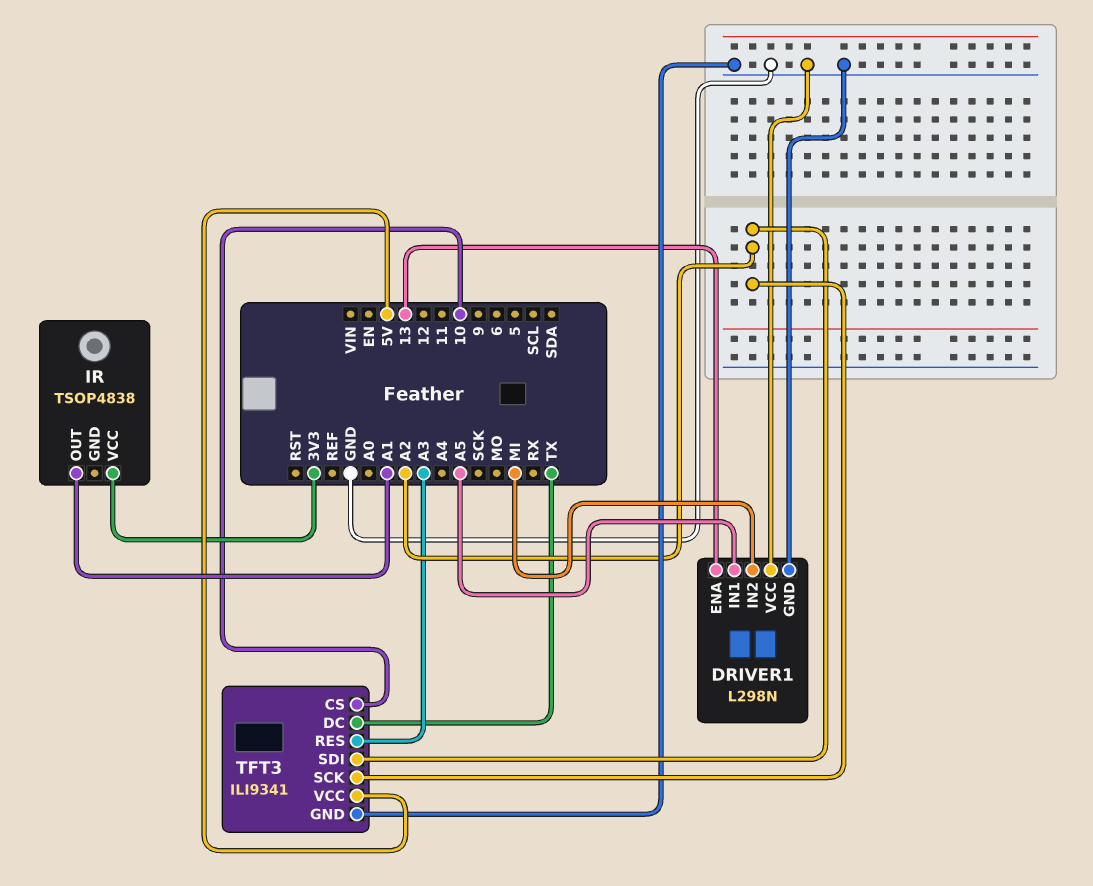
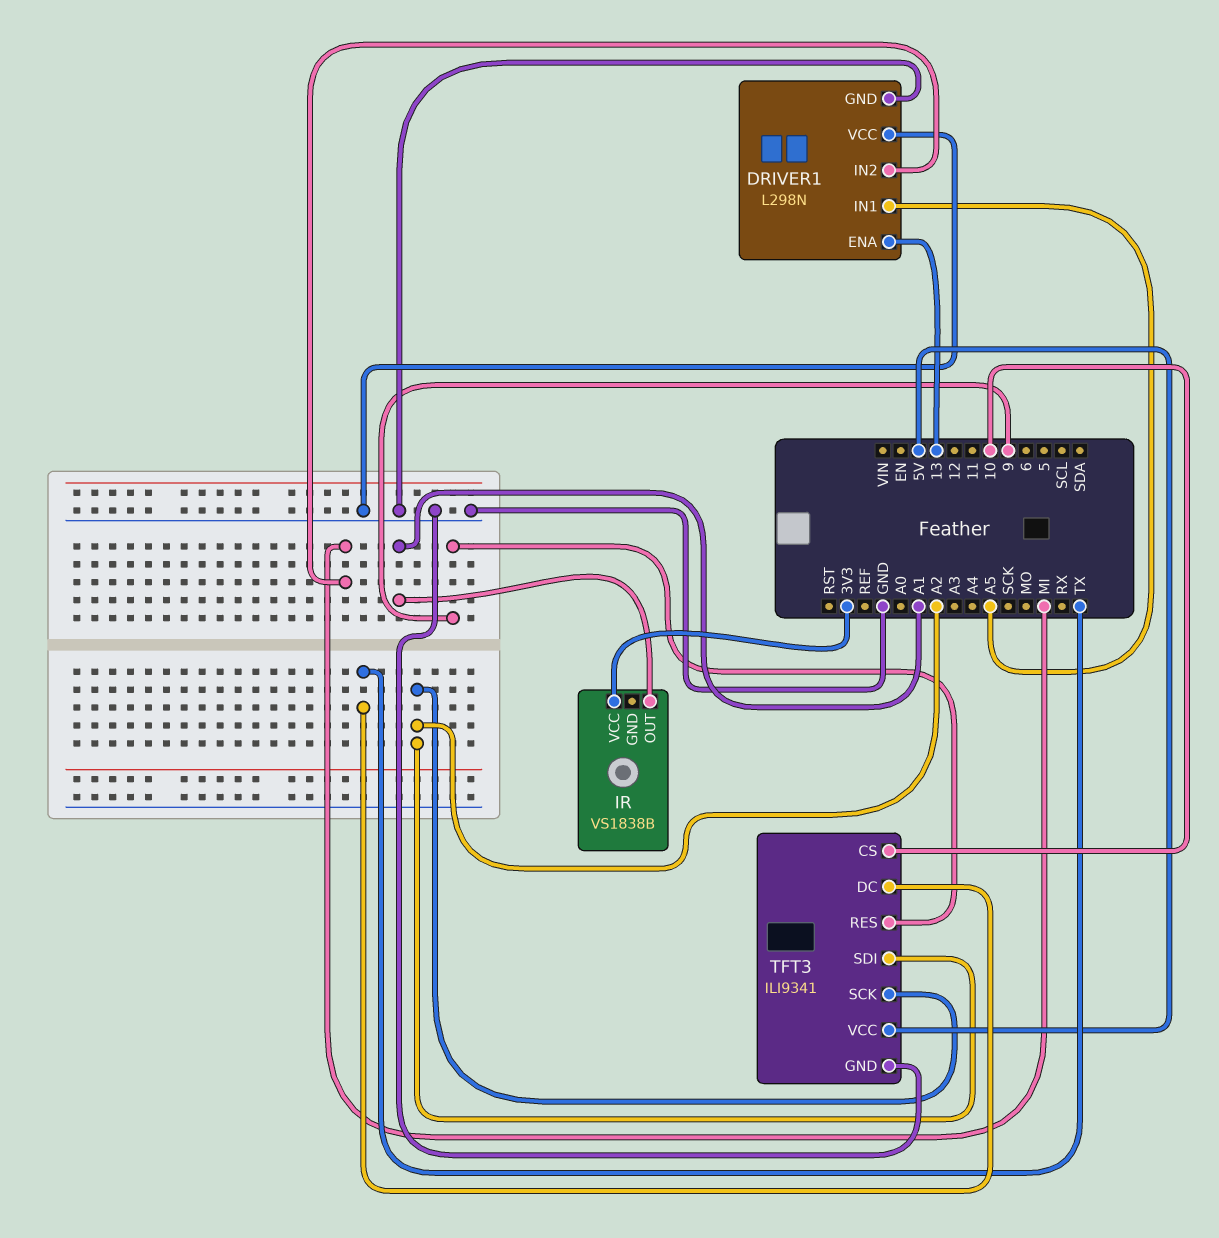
IR: TSOP4838 -> VS1838B
TFT3 pin RES: A3 -> 9

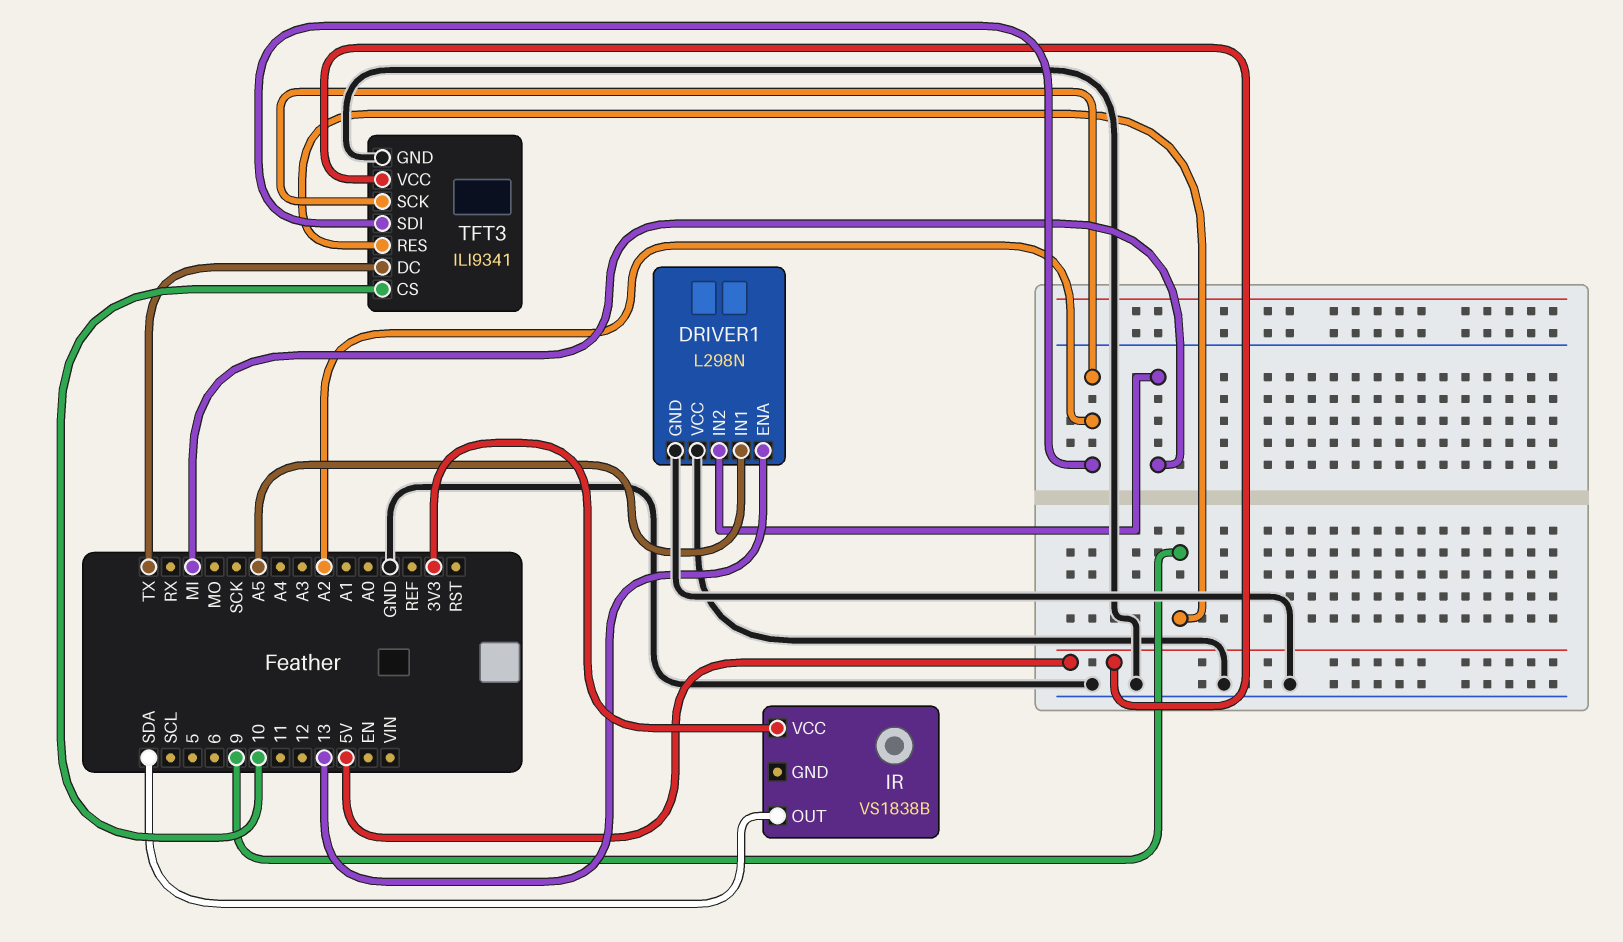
IR pin OUT: A1 -> SDA

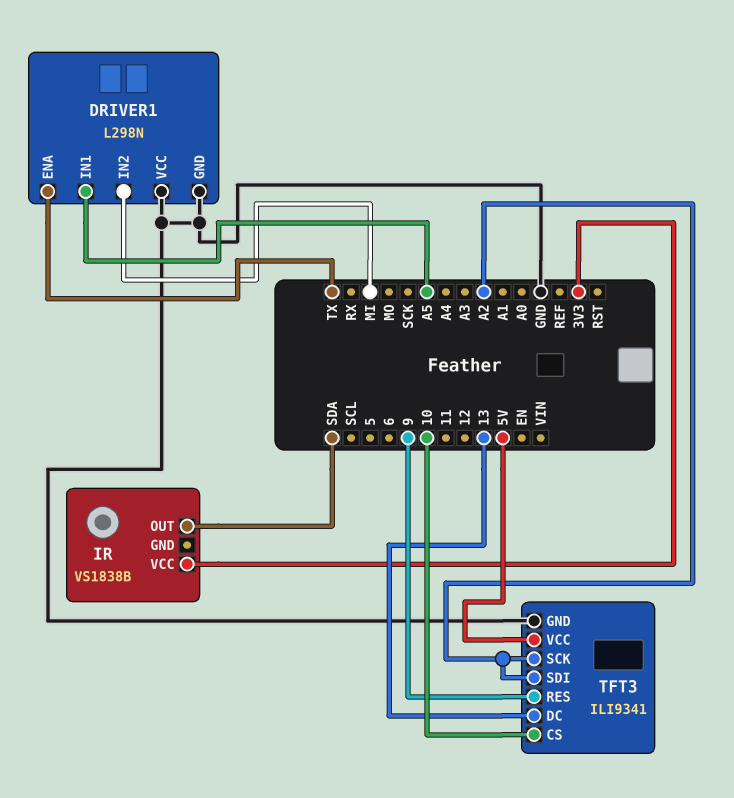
DRIVER1 pin ENA: 13 -> TX
TFT3 pin DC: TX -> 13

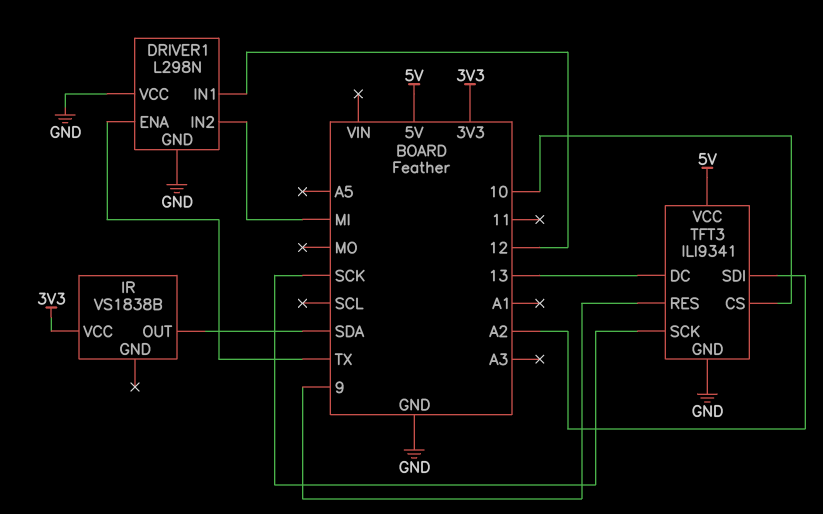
DRIVER1 pin IN1: A5 -> 12
TFT3 pin SCK: A2 -> SCK

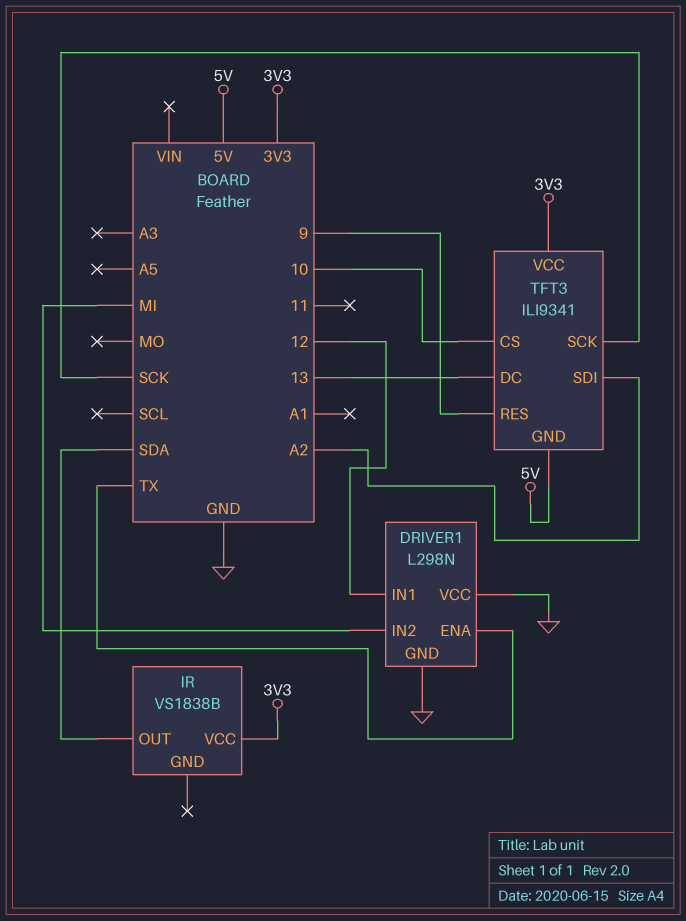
TFT3 pin GND: GND -> 5V
TFT3 pin VCC: 5V -> 3V3

